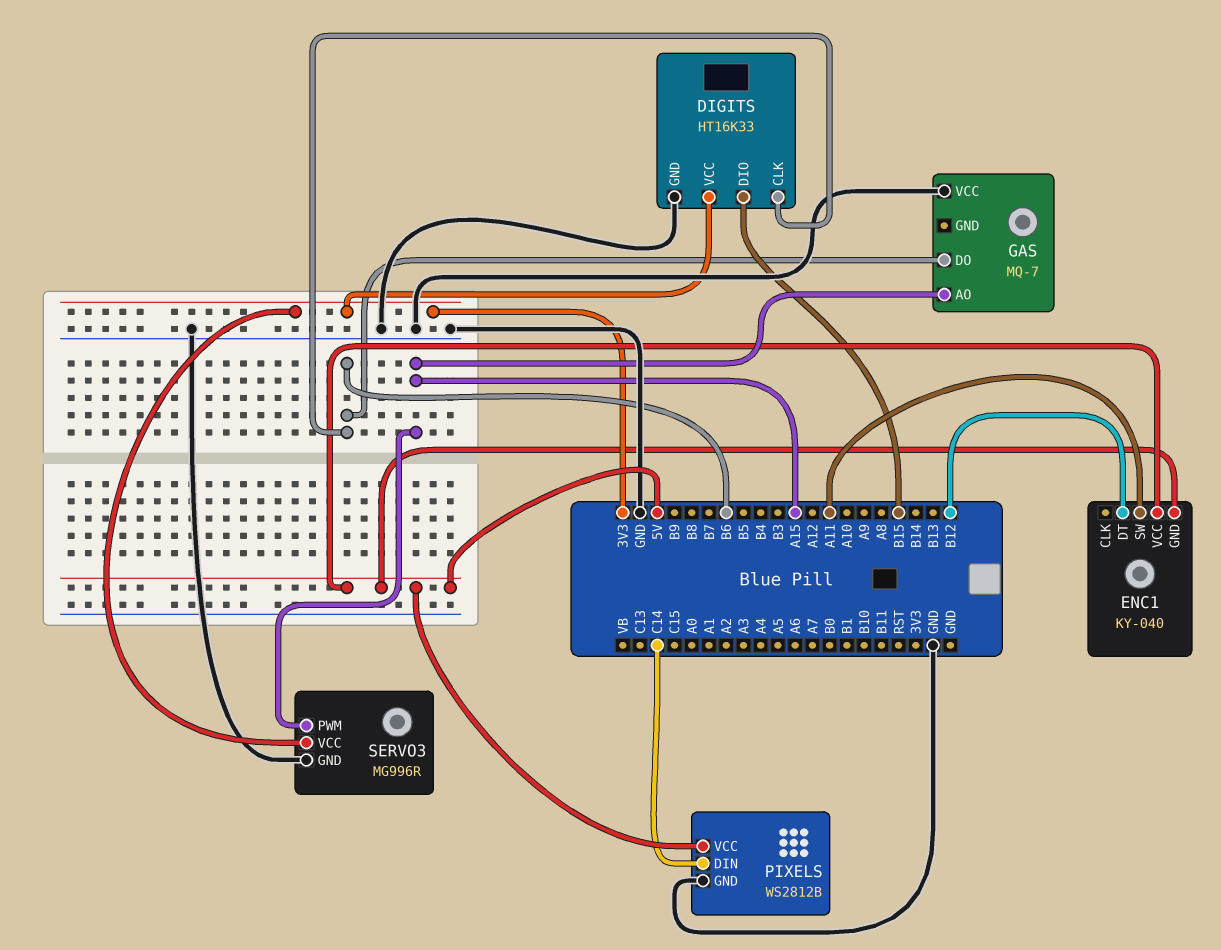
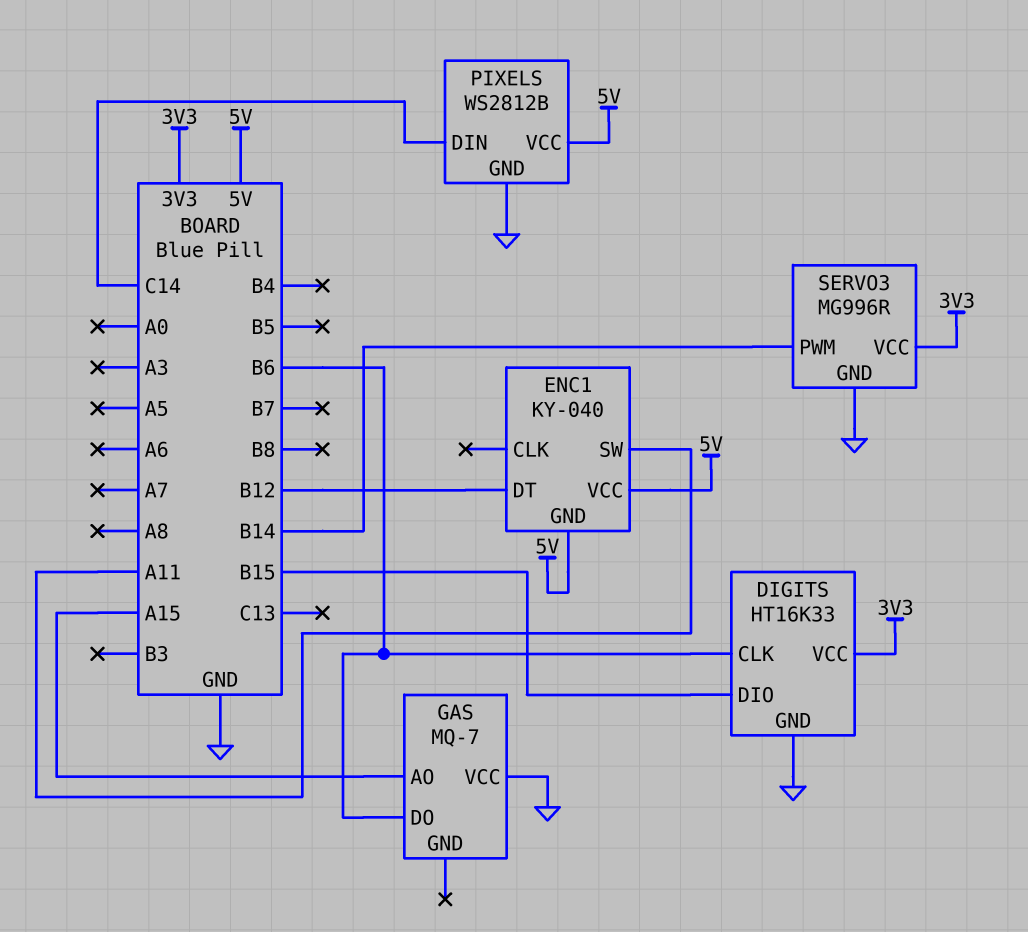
SERVO3 pin PWM: A15 -> B14

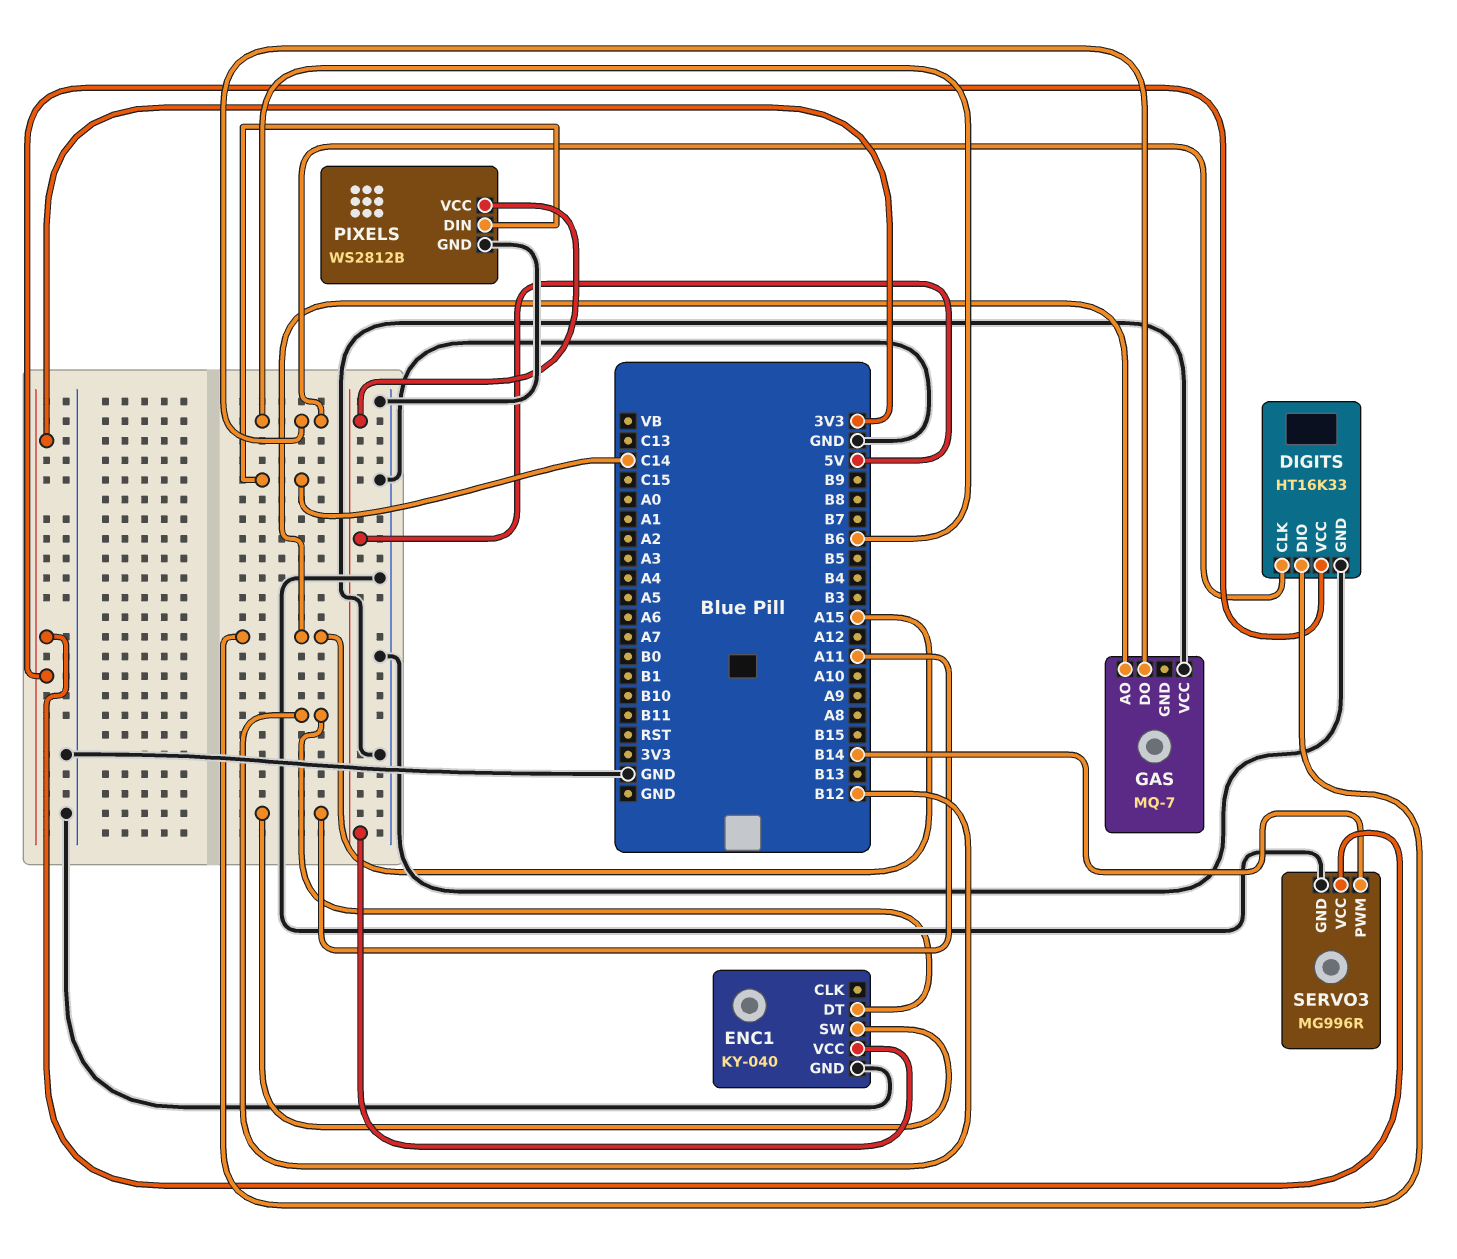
DIGITS pin DIO: B15 -> A15
ENC1 pin GND: 5V -> GND

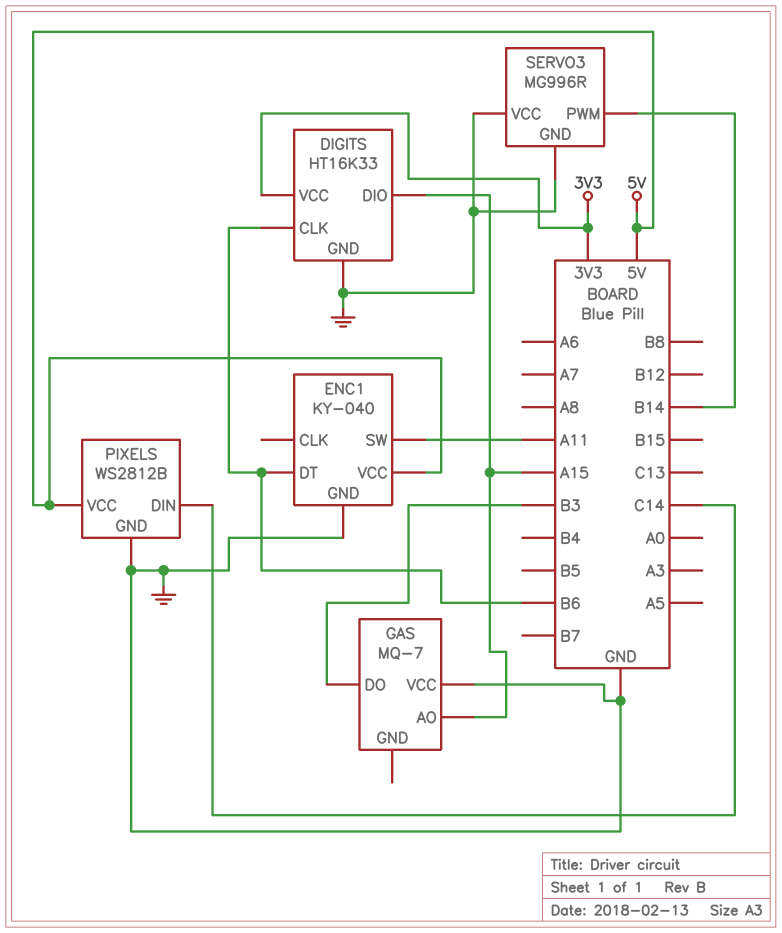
ENC1 pin DT: B12 -> B6
GAS pin DO: B6 -> B3
SERVO3 pin VCC: 3V3 -> GND

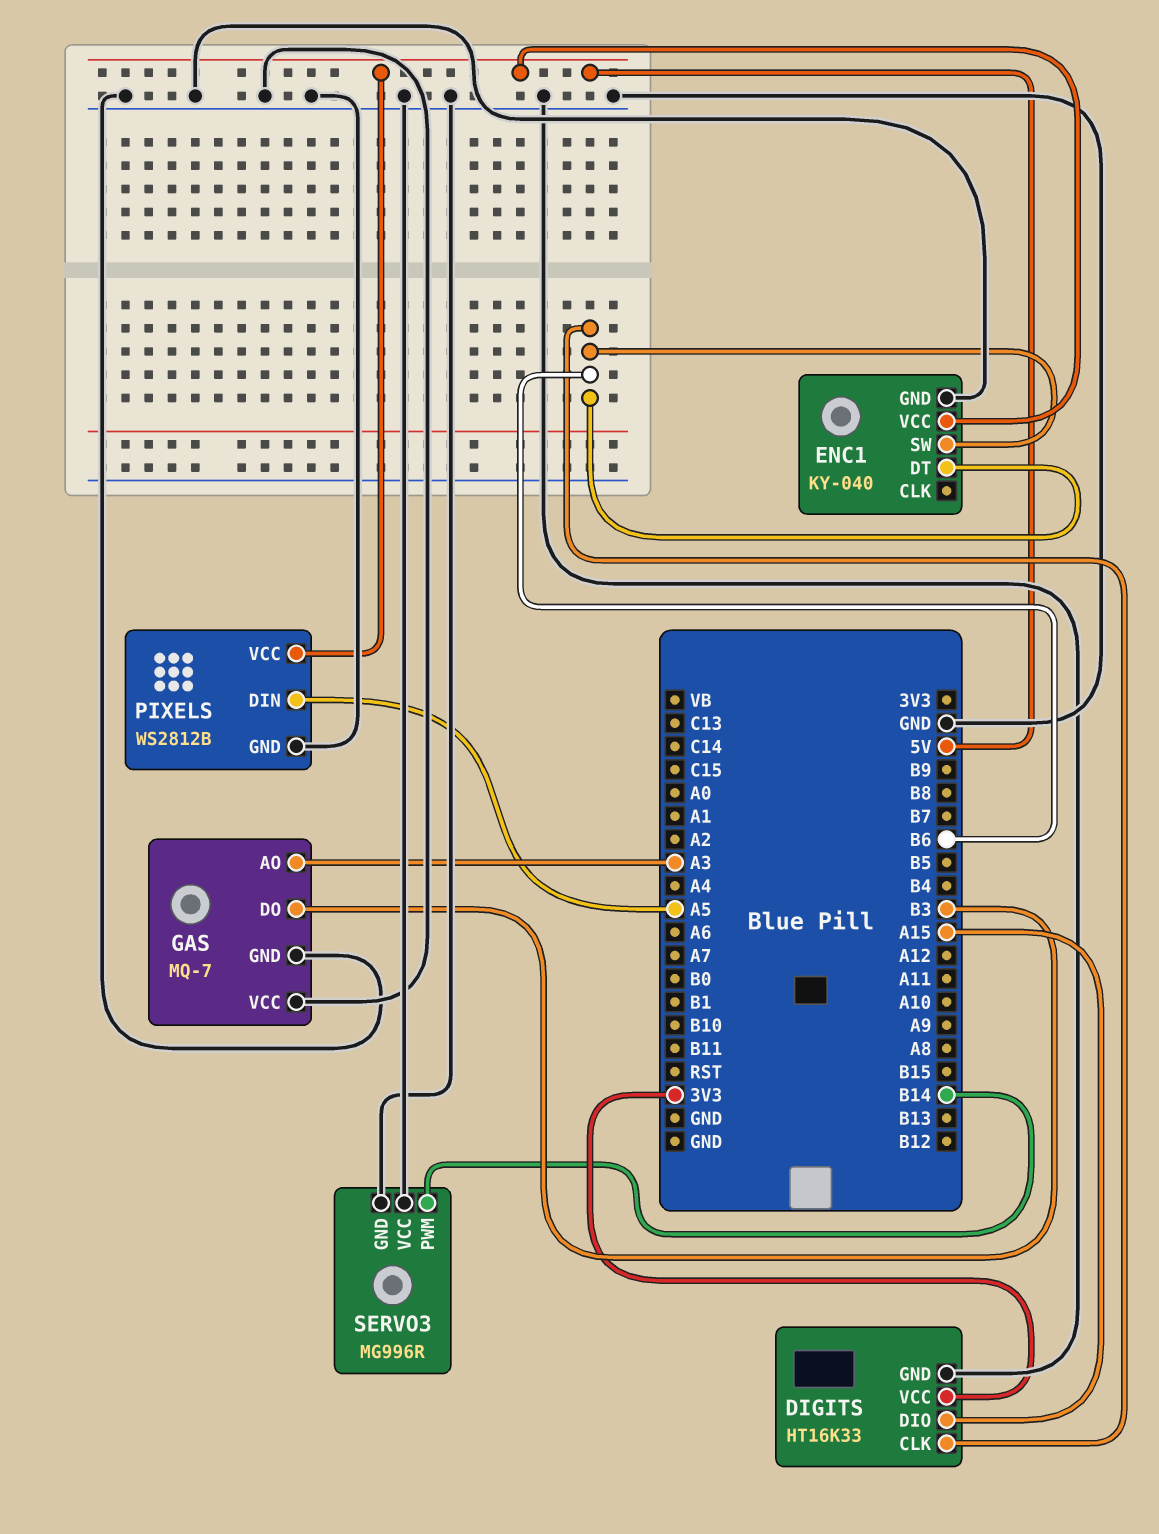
ENC1 pin SW: A11 -> B6
GAS pin AO: A15 -> A3
GAS pin GND: none -> GND
PIXELS pin DIN: C14 -> A5

